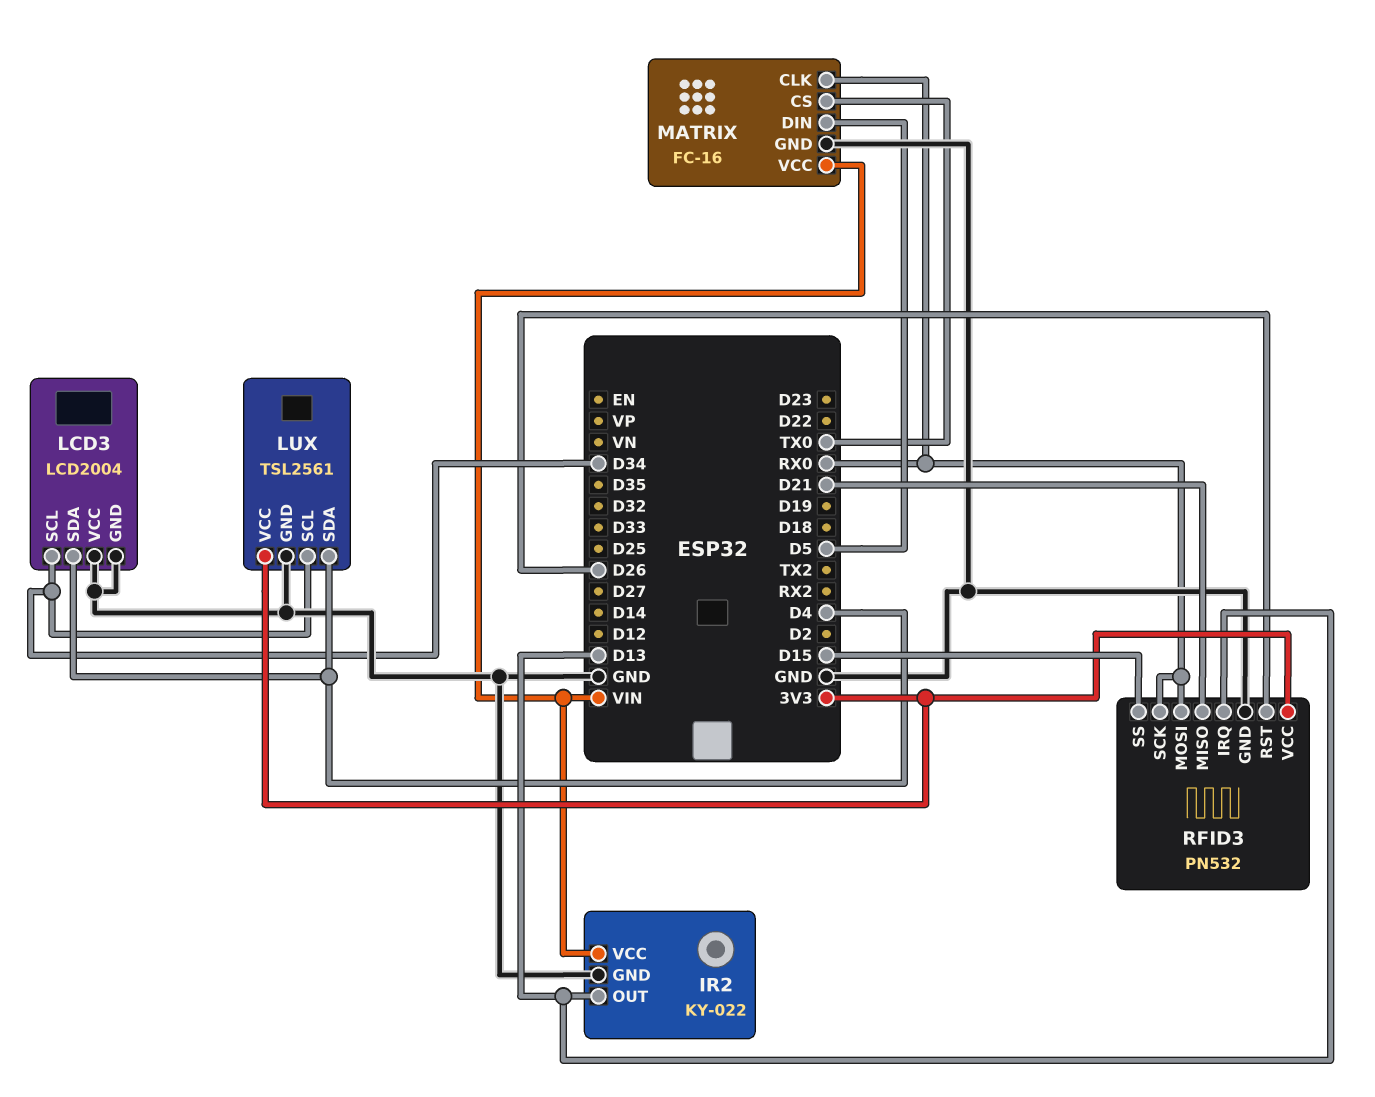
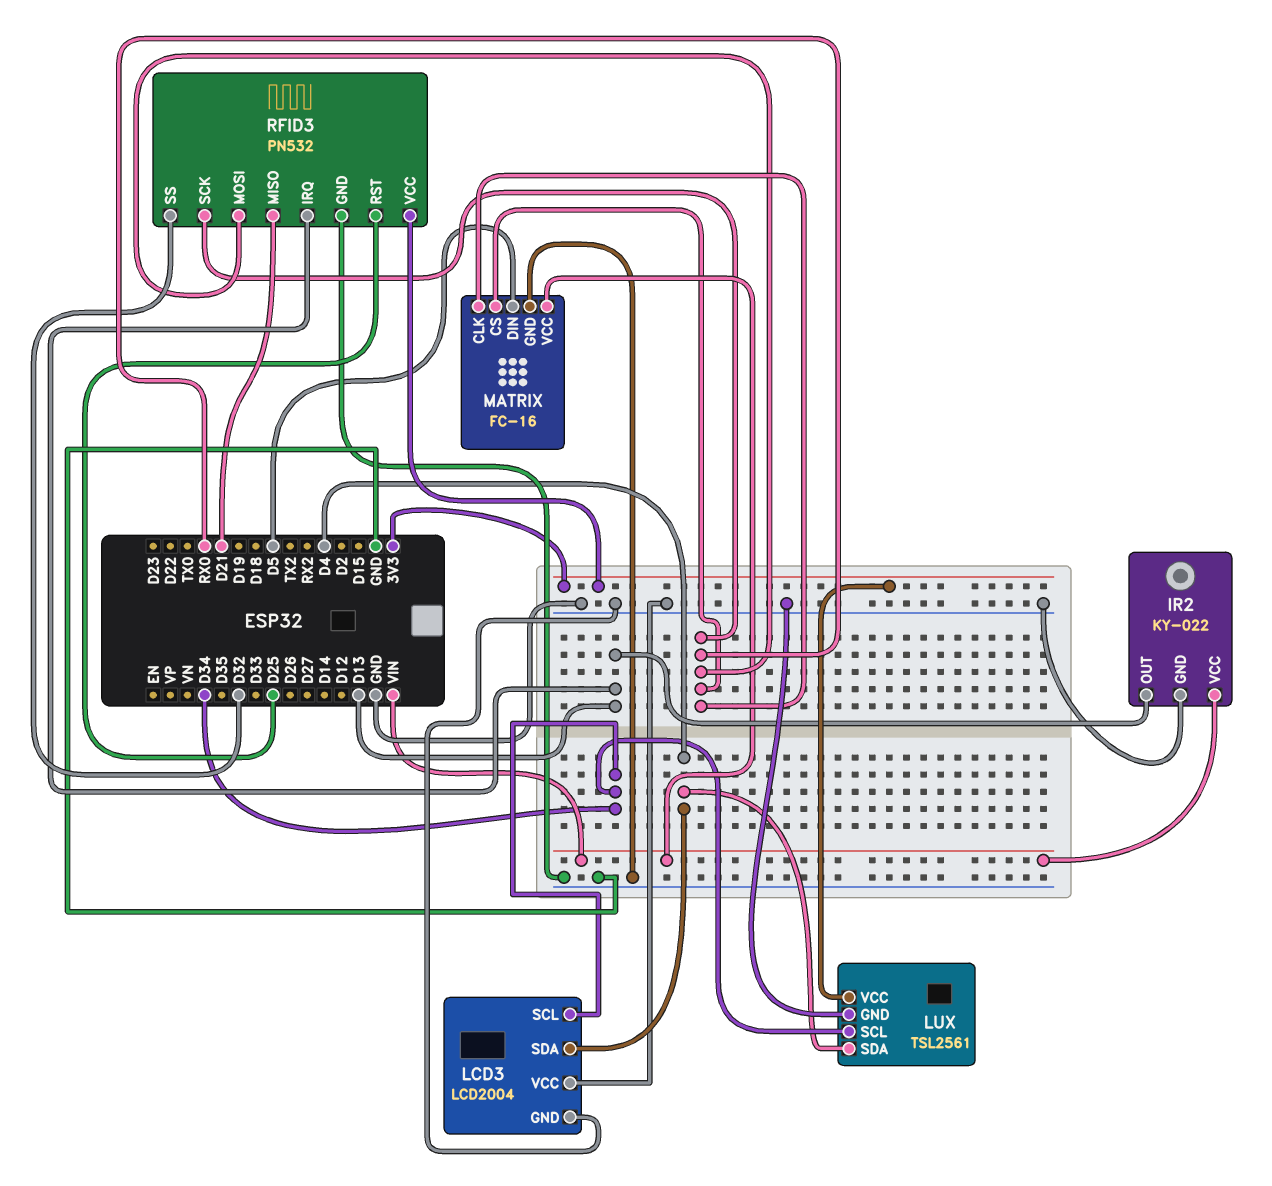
MATRIX pin CS: TX0 -> RX0
RFID3 pin RST: D26 -> D25
RFID3 pin SS: D15 -> D32

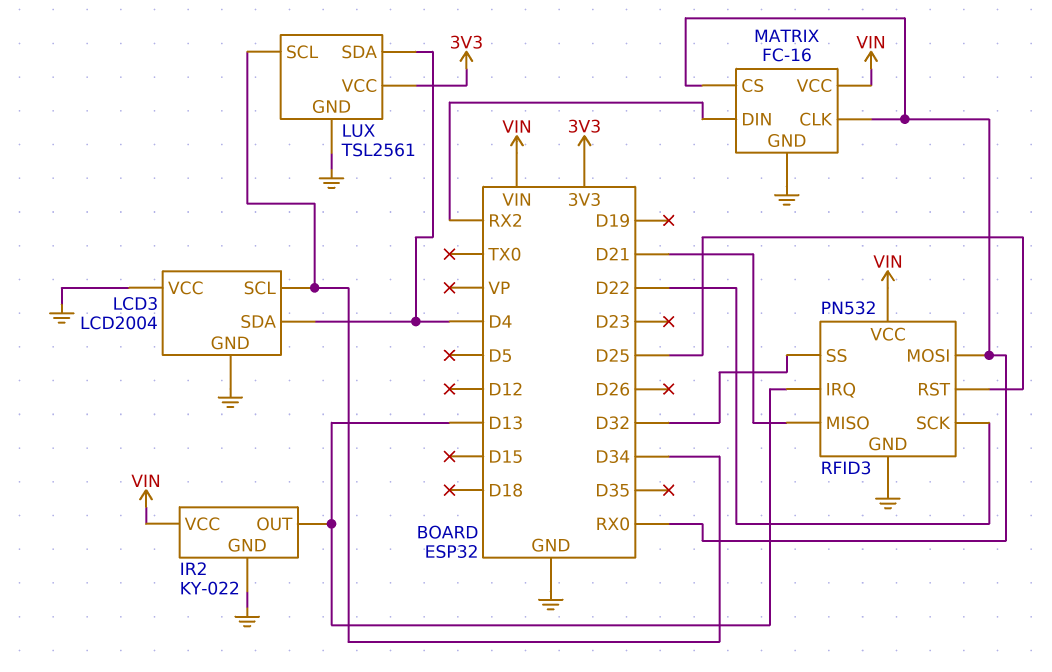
MATRIX pin DIN: D5 -> RX2
RFID3 pin SCK: RX0 -> D22
RFID3 pin VCC: 3V3 -> VIN

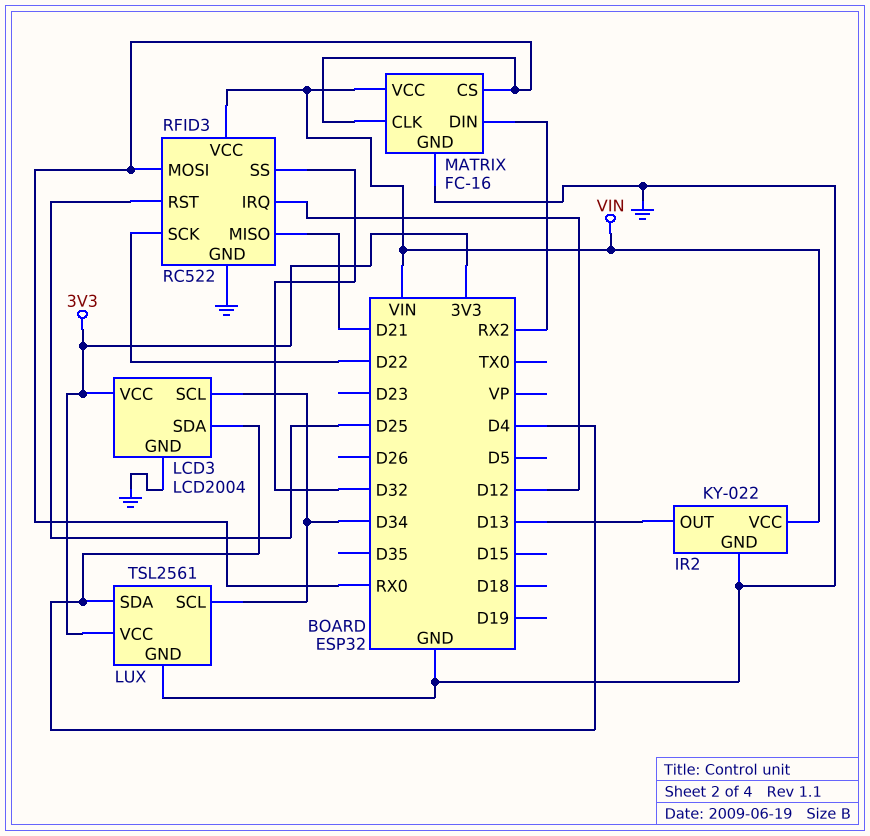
LCD3 pin VCC: GND -> 3V3
RFID3: PN532 -> RC522
RFID3 pin IRQ: D13 -> D12

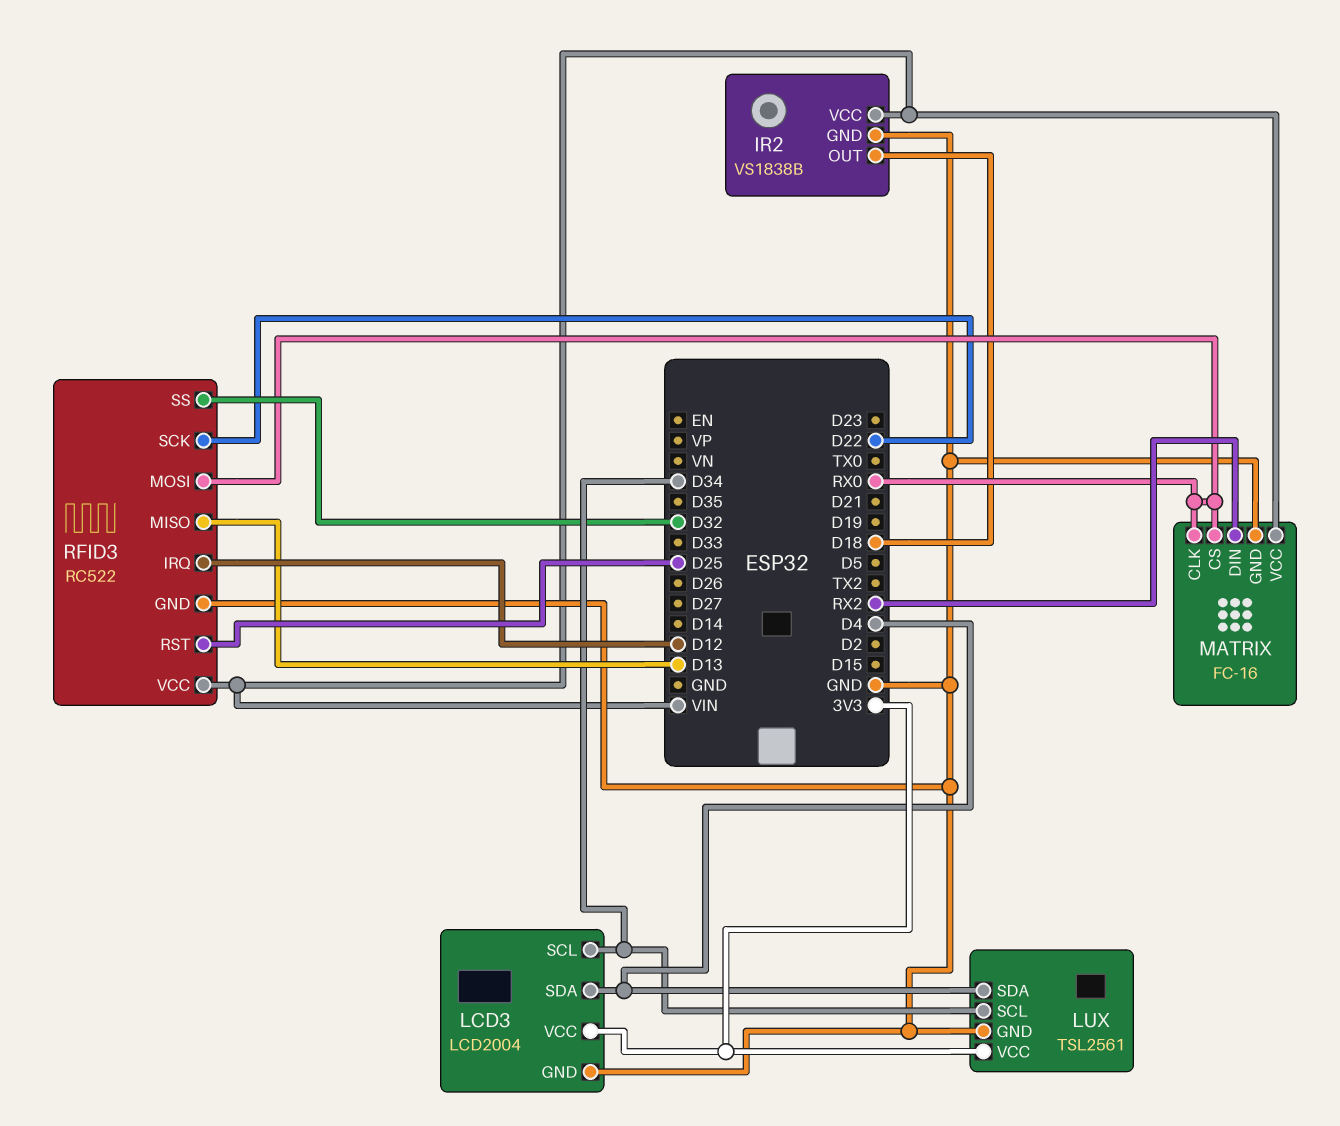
IR2: KY-022 -> VS1838B
IR2 pin OUT: D13 -> D18
RFID3 pin MISO: D21 -> D13

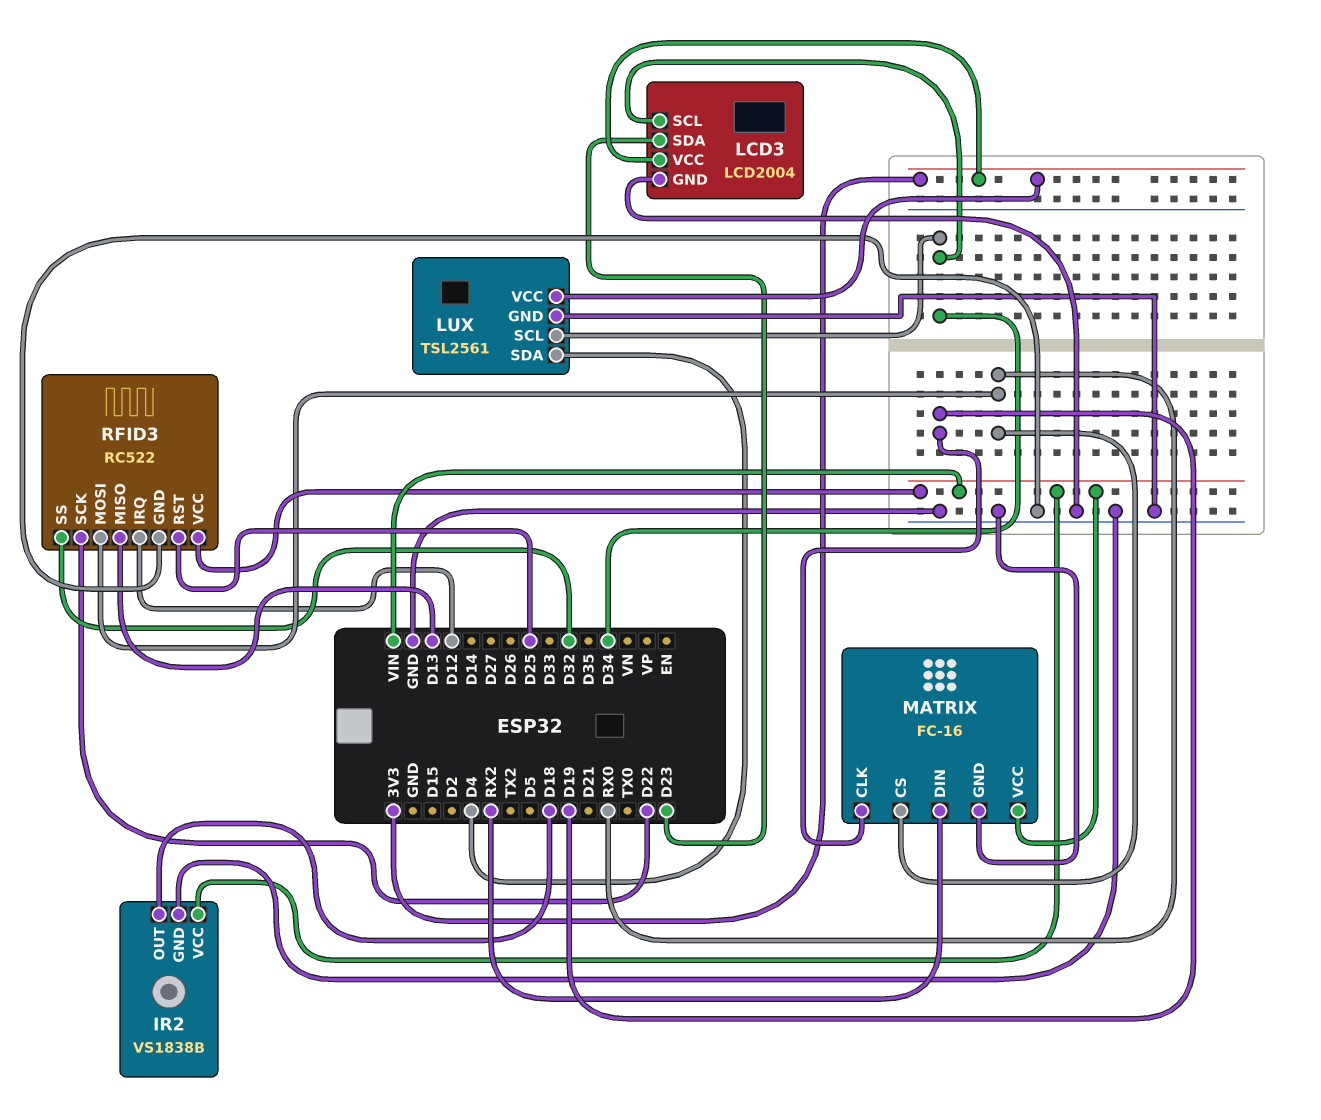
LCD3 pin SDA: D4 -> D23
MATRIX pin CLK: RX0 -> D19

